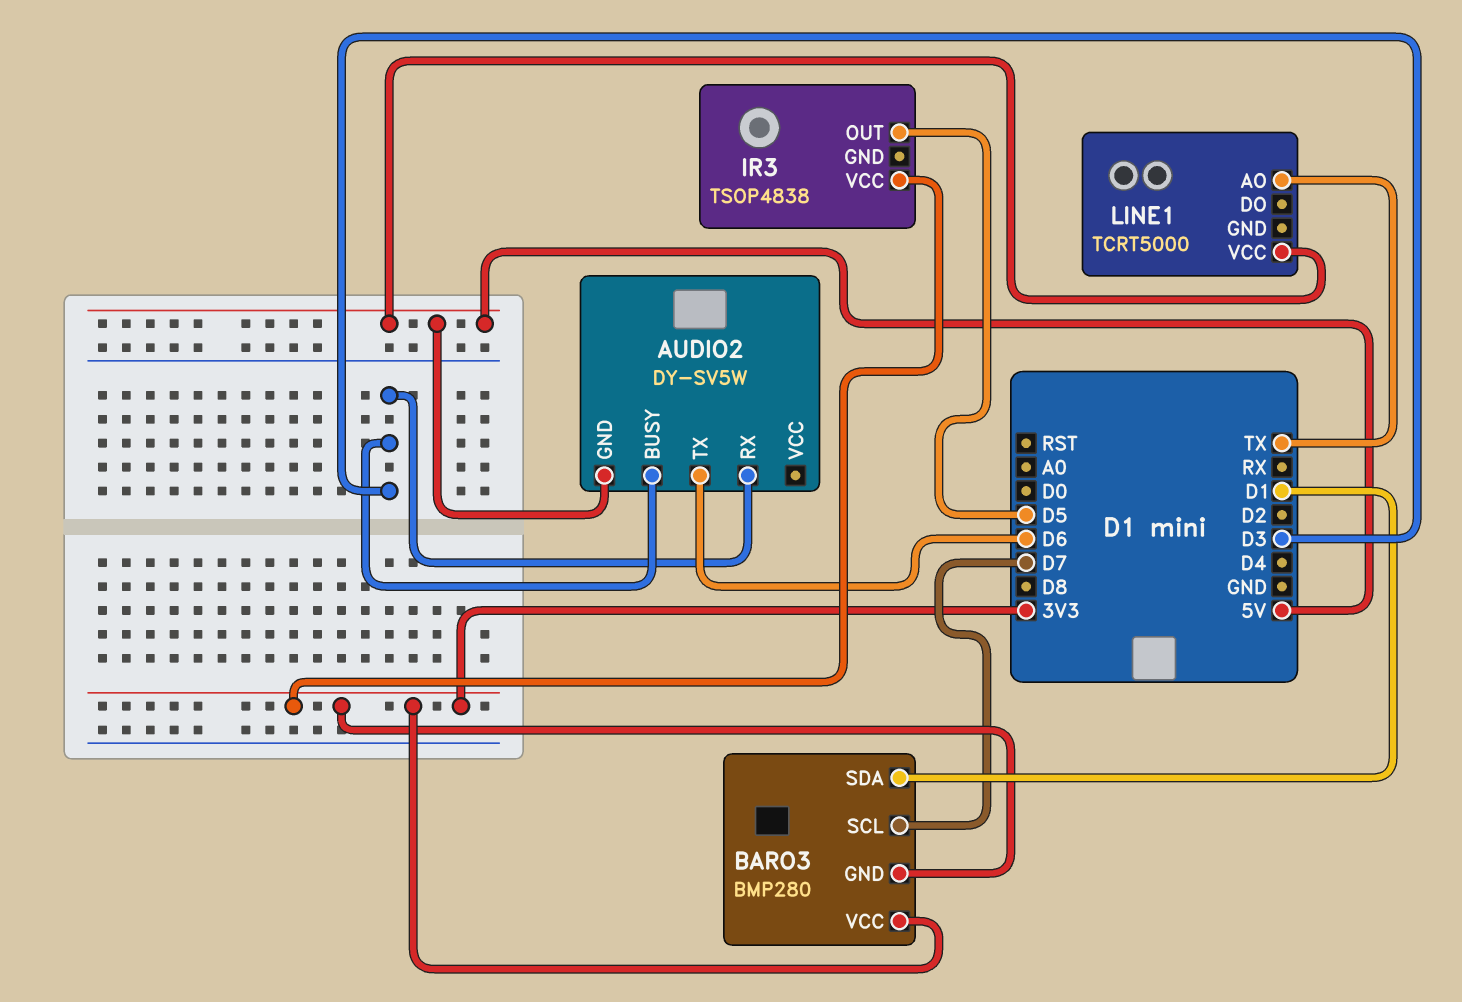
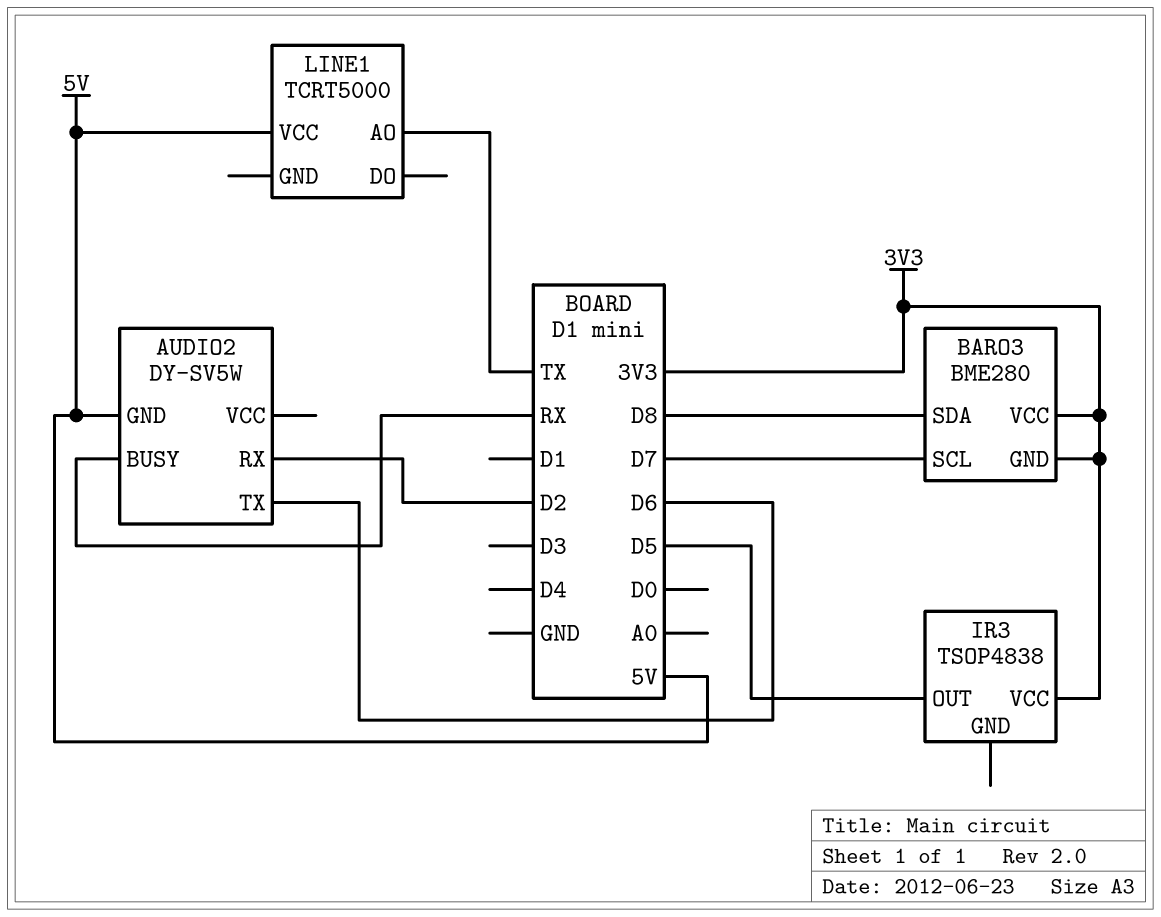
AUDIO2 pin BUSY: D3 -> RX
AUDIO2 pin RX: D3 -> D2
BARO3: BMP280 -> BME280
BARO3 pin SDA: D1 -> D8

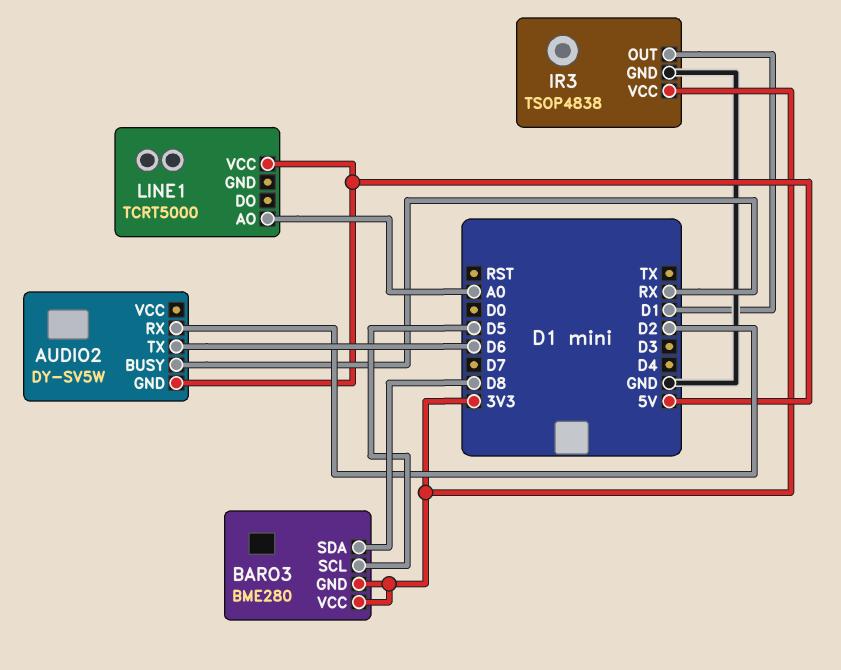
BARO3 pin SCL: D7 -> D5
IR3 pin GND: none -> GND
IR3 pin OUT: D5 -> D1
LINE1 pin AO: TX -> A0

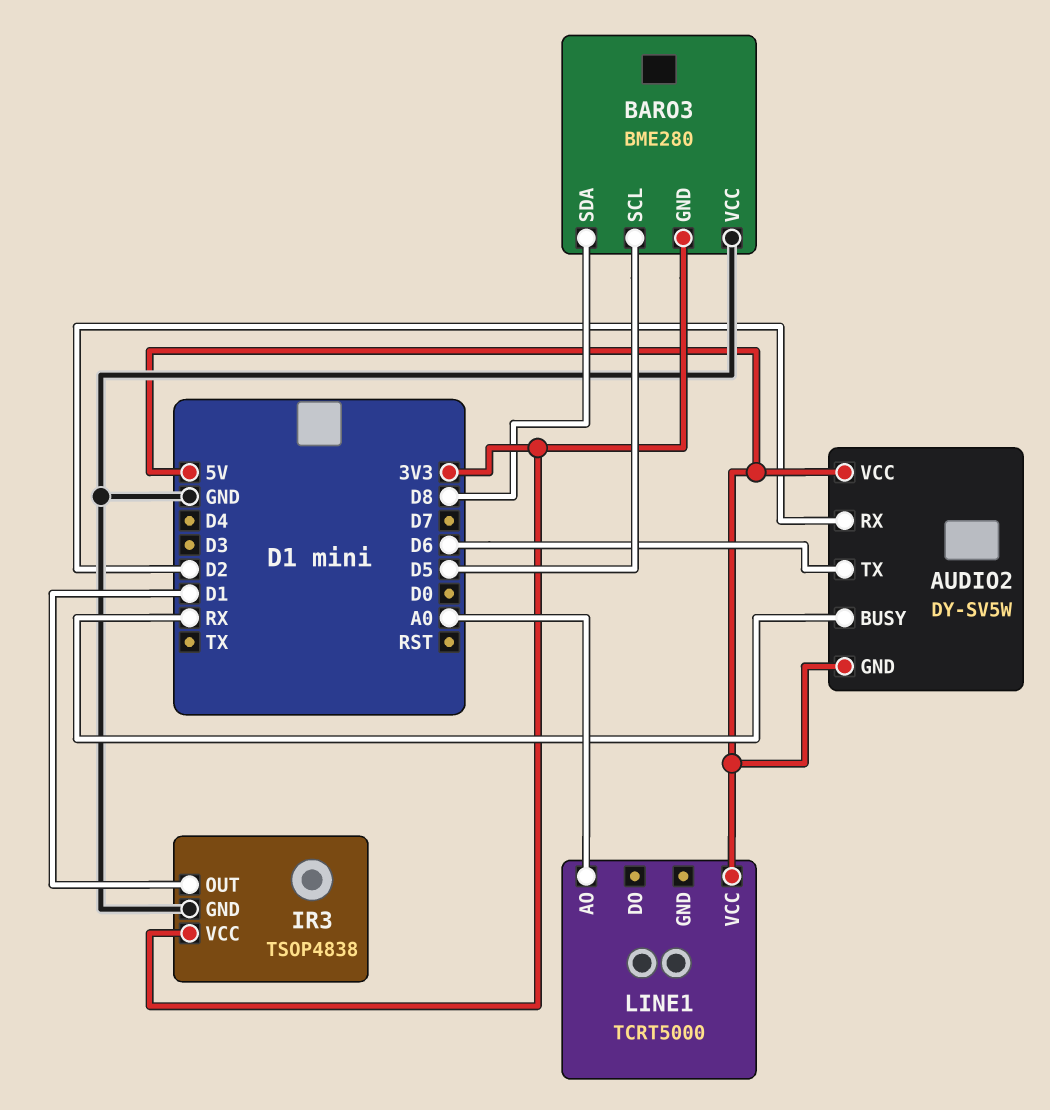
AUDIO2 pin VCC: none -> 5V
BARO3 pin VCC: 3V3 -> GND

